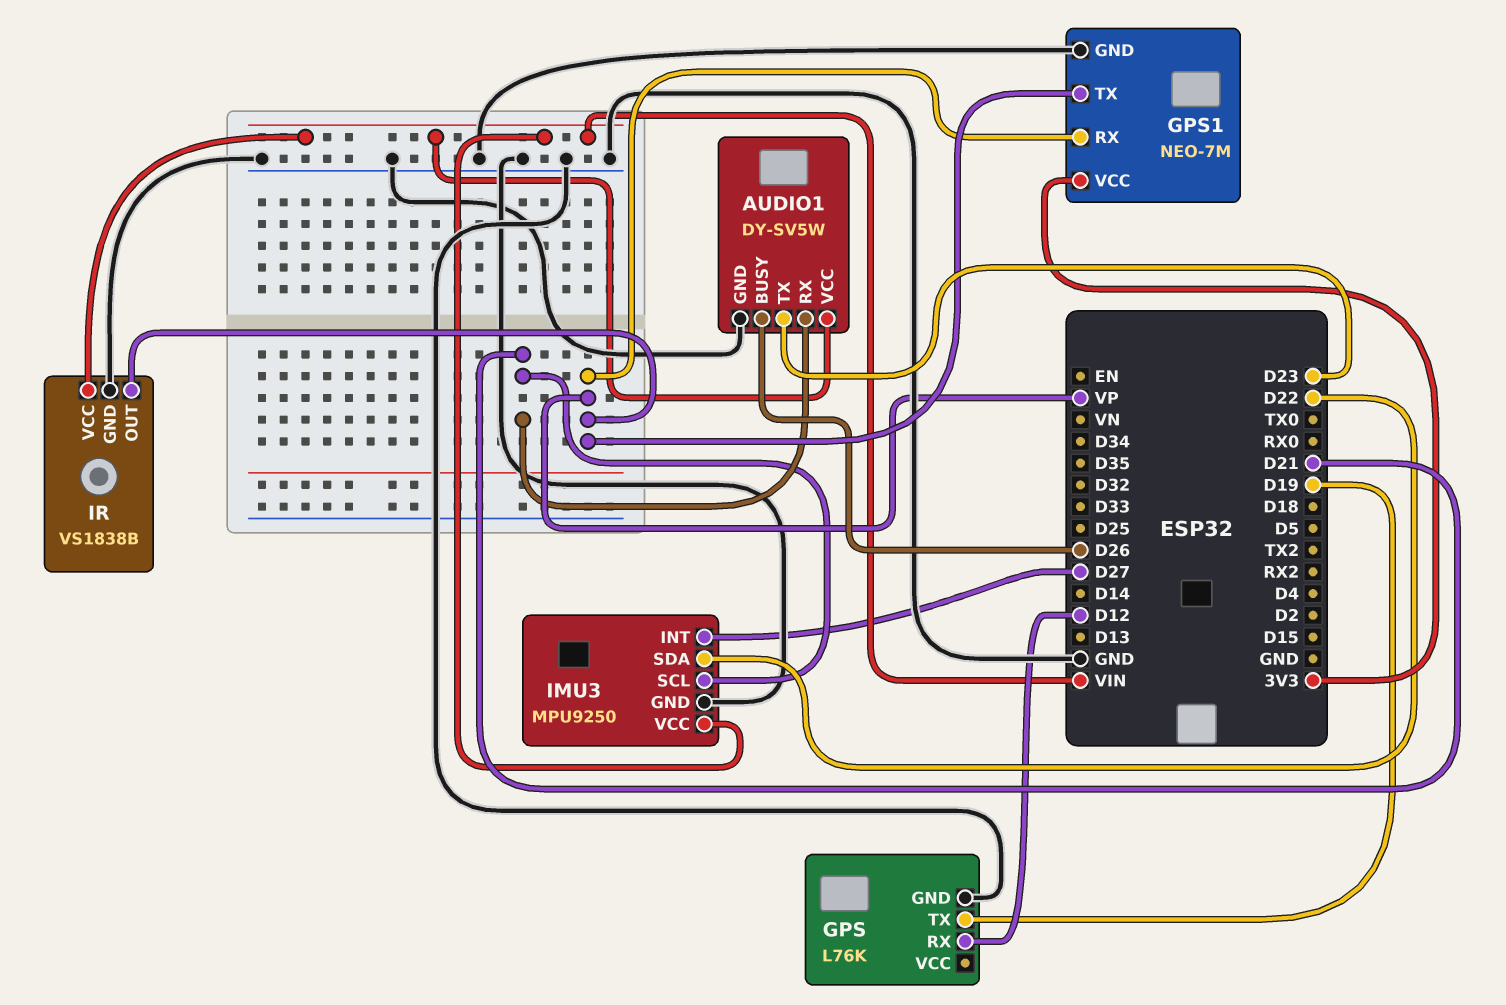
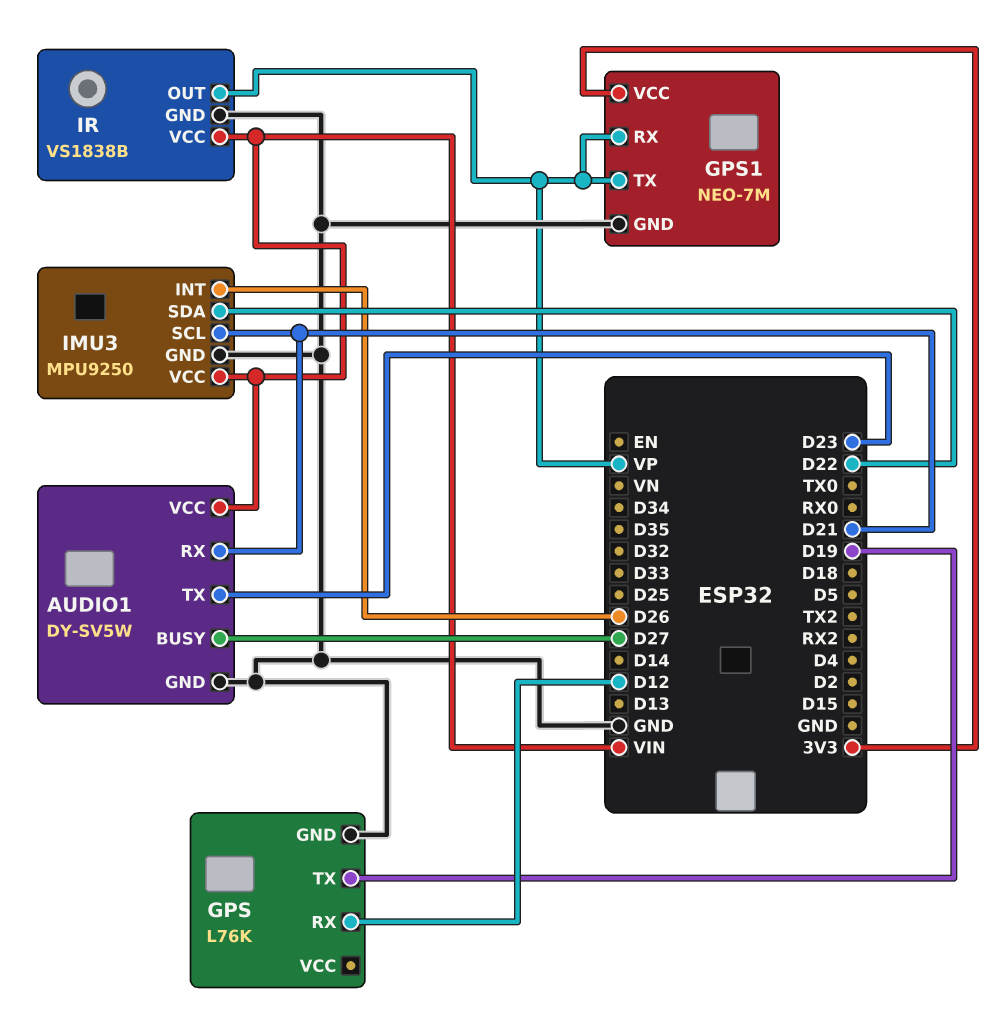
AUDIO1 pin BUSY: D26 -> D27
IMU3 pin INT: D27 -> D26

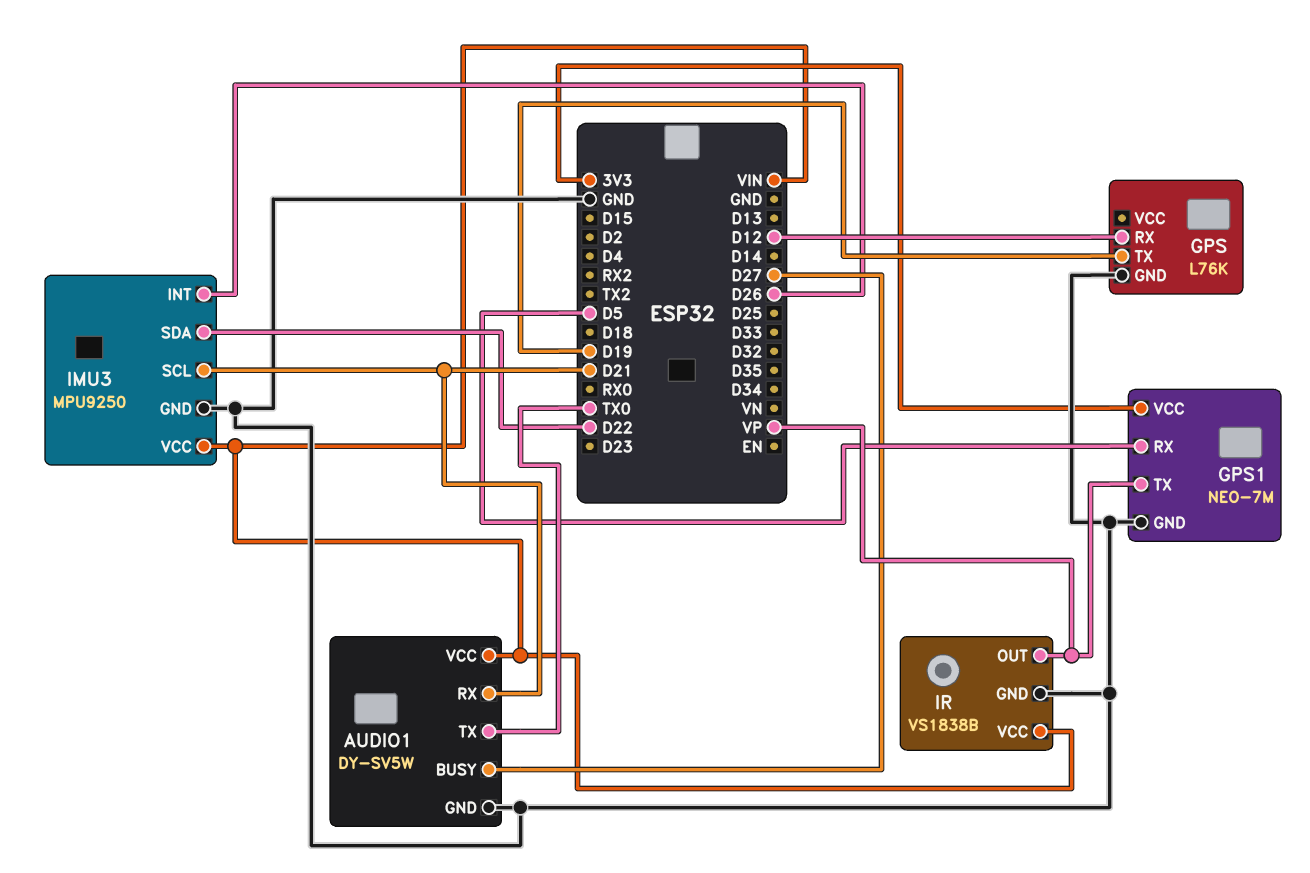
AUDIO1 pin TX: D23 -> TX0
GPS1 pin RX: VP -> D5

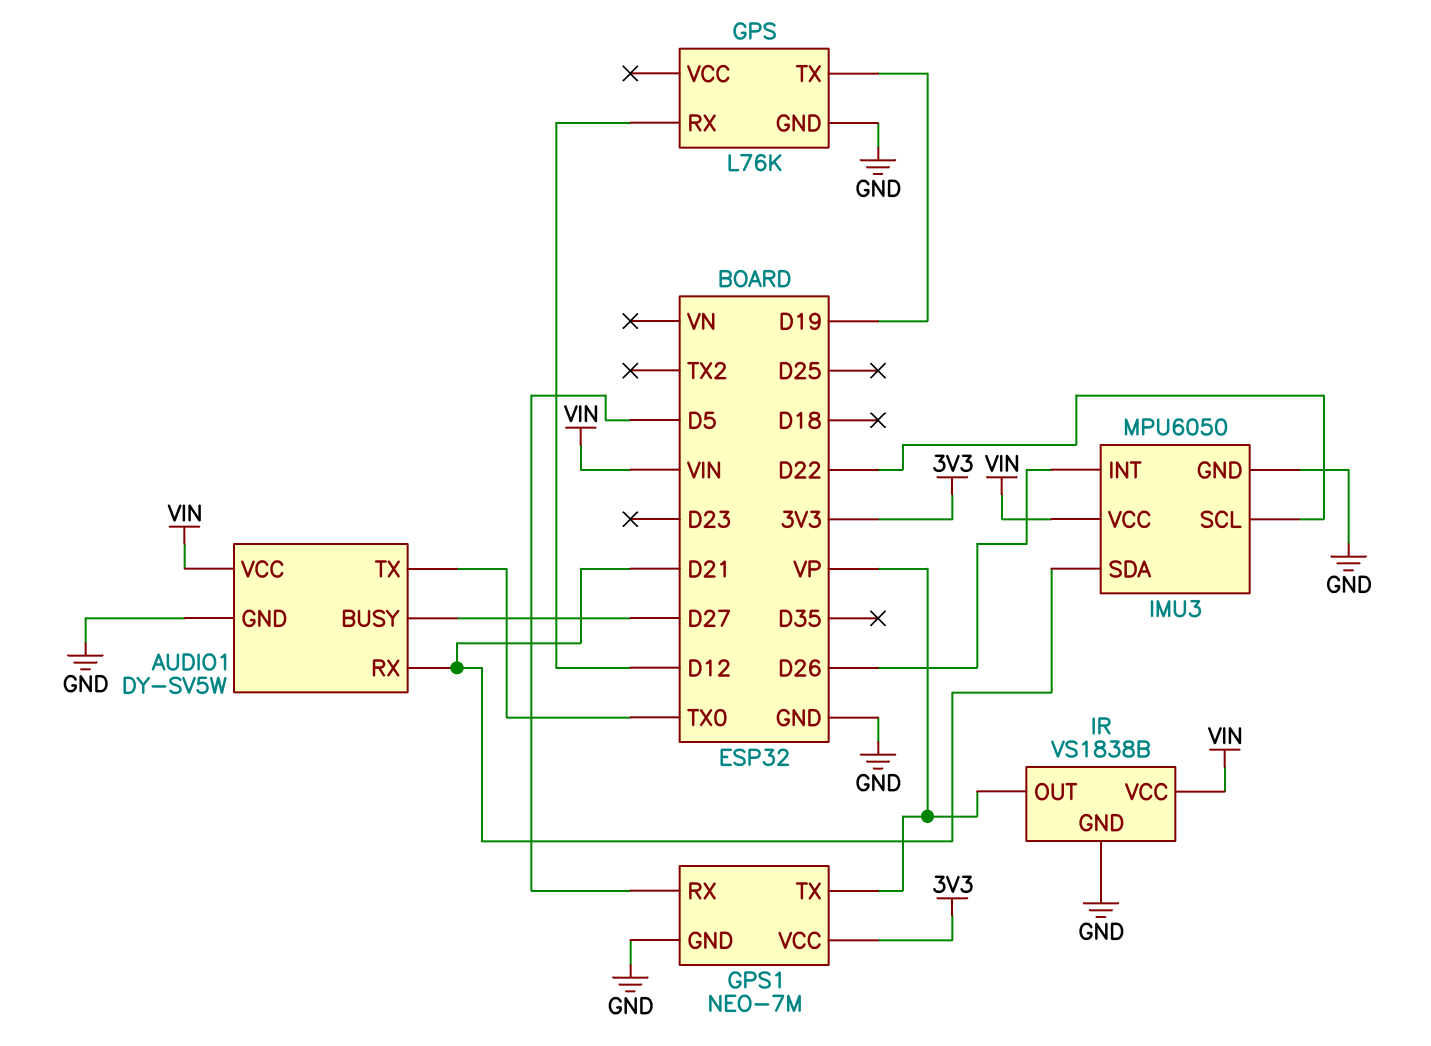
IMU3: MPU9250 -> MPU6050
IMU3 pin SCL: D21 -> D22
IMU3 pin SDA: D22 -> D21

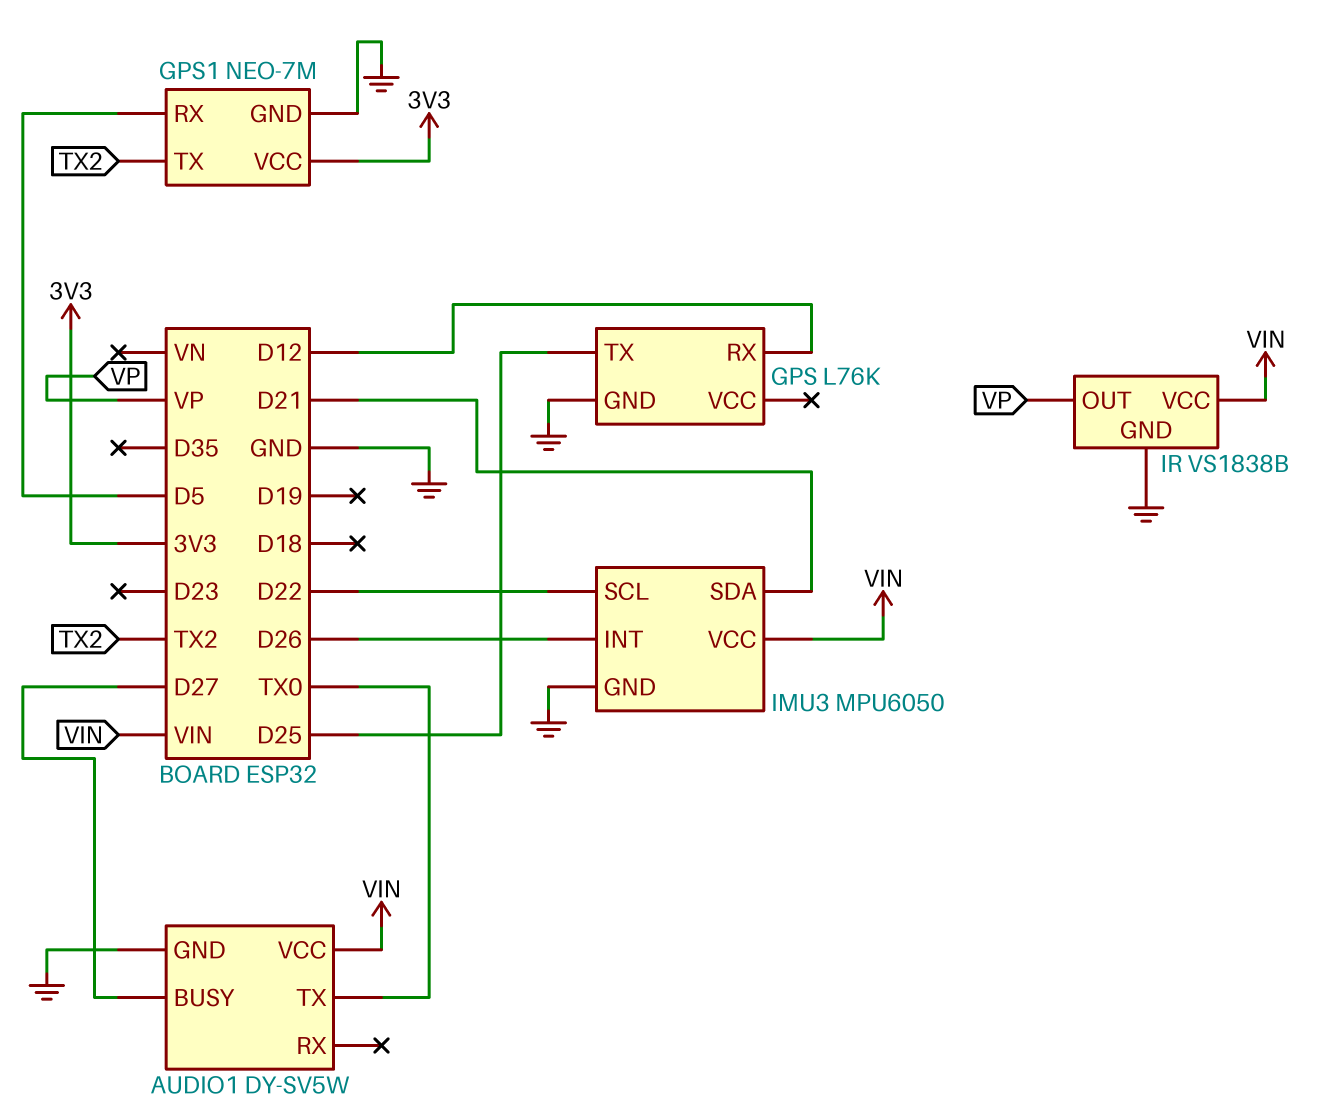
AUDIO1 pin RX: D21 -> none
GPS pin TX: D19 -> D25
GPS1 pin TX: VP -> TX2

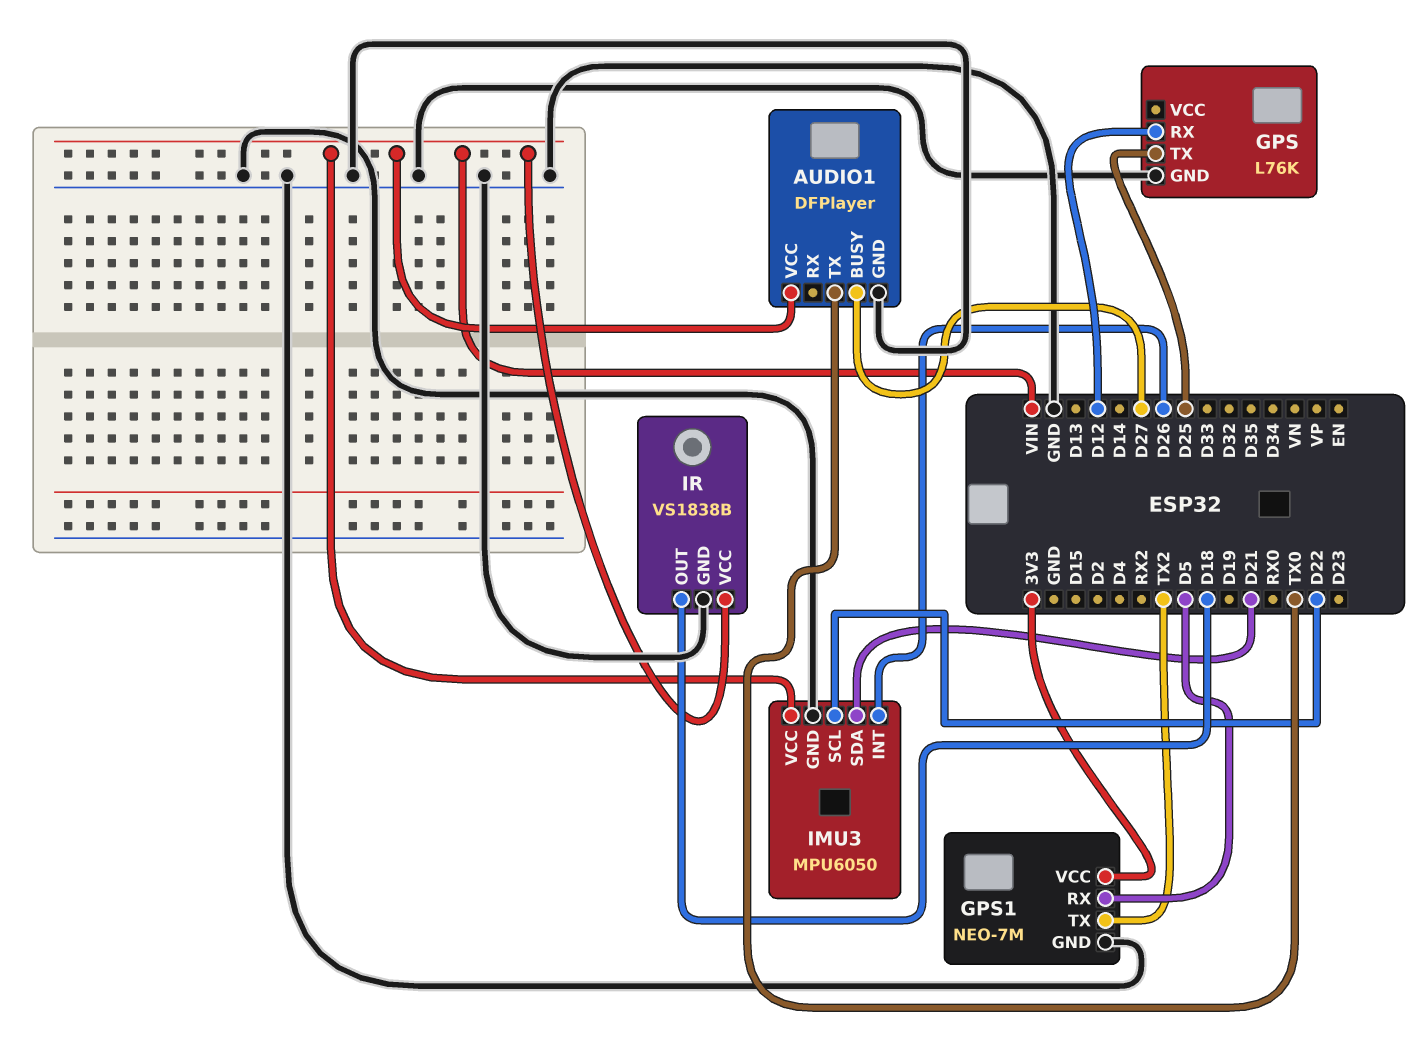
AUDIO1: DY-SV5W -> DFPlayer
IR pin OUT: VP -> D18

